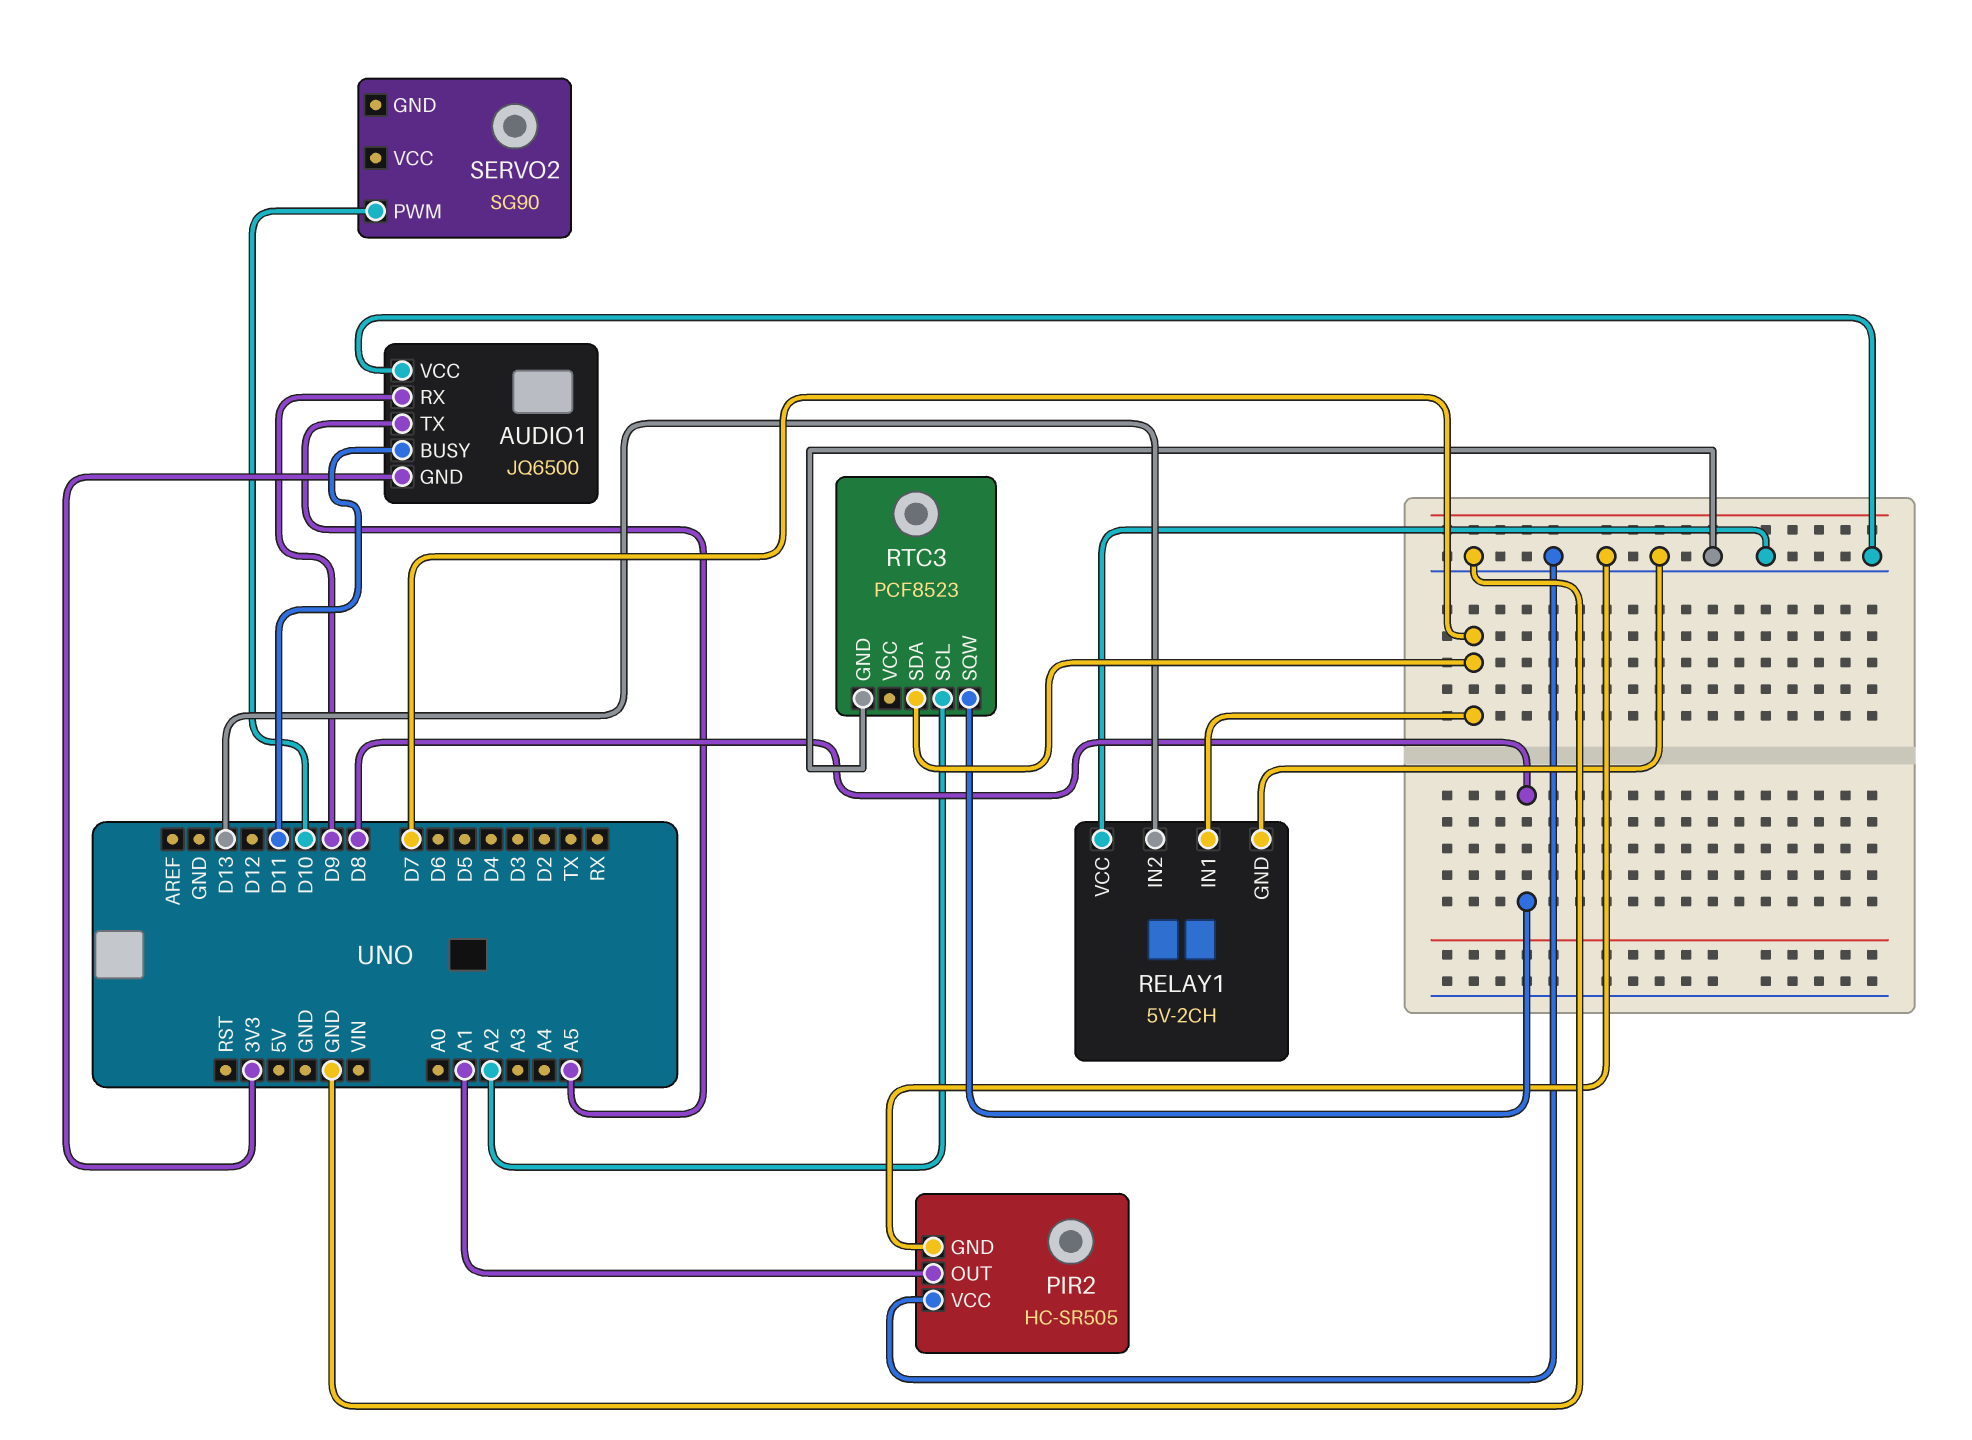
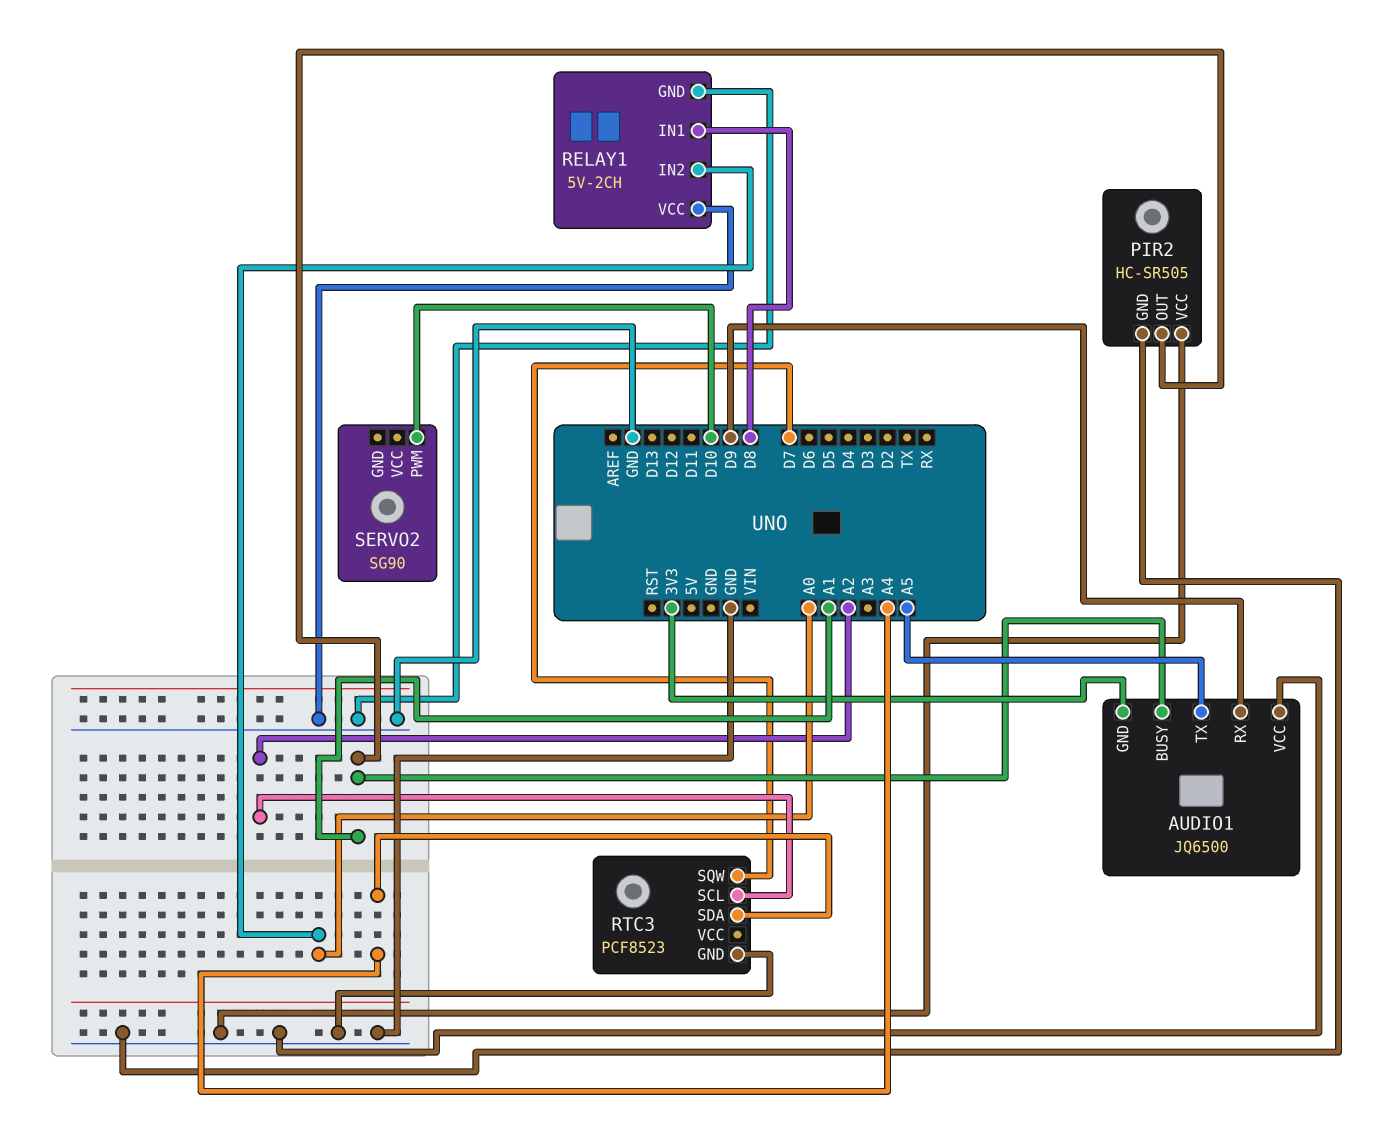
AUDIO1 pin BUSY: D11 -> A1
RELAY1 pin IN1: D7 -> D8
RELAY1 pin IN2: D13 -> A0
RTC3 pin SDA: D7 -> A4
RTC3 pin SQW: D8 -> D7

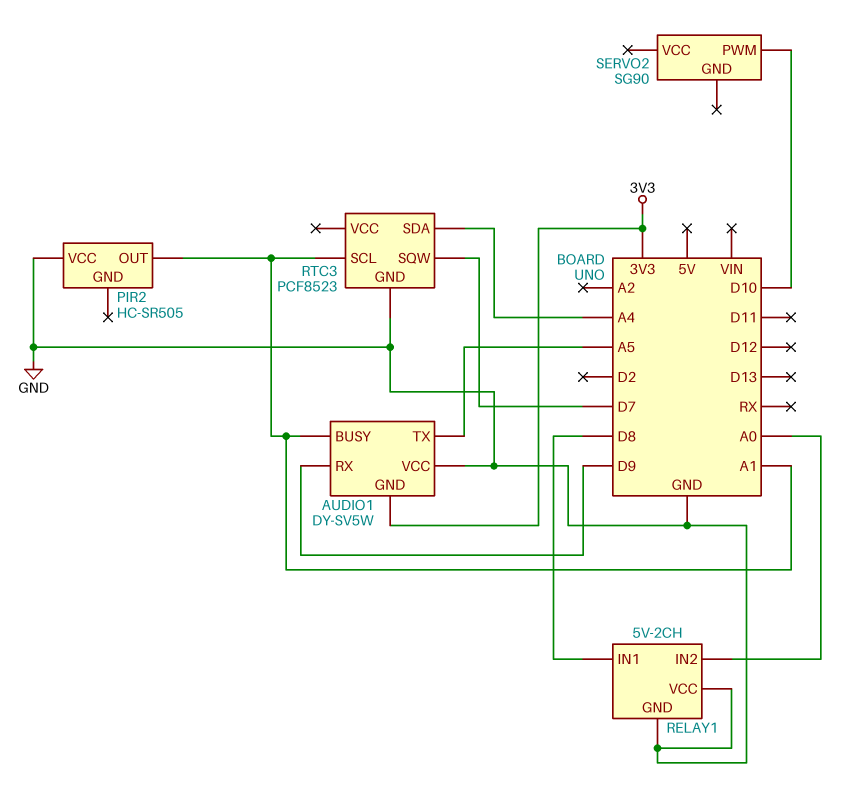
AUDIO1: JQ6500 -> DY-SV5W
PIR2 pin GND: GND -> none
RTC3 pin SCL: A2 -> A1

